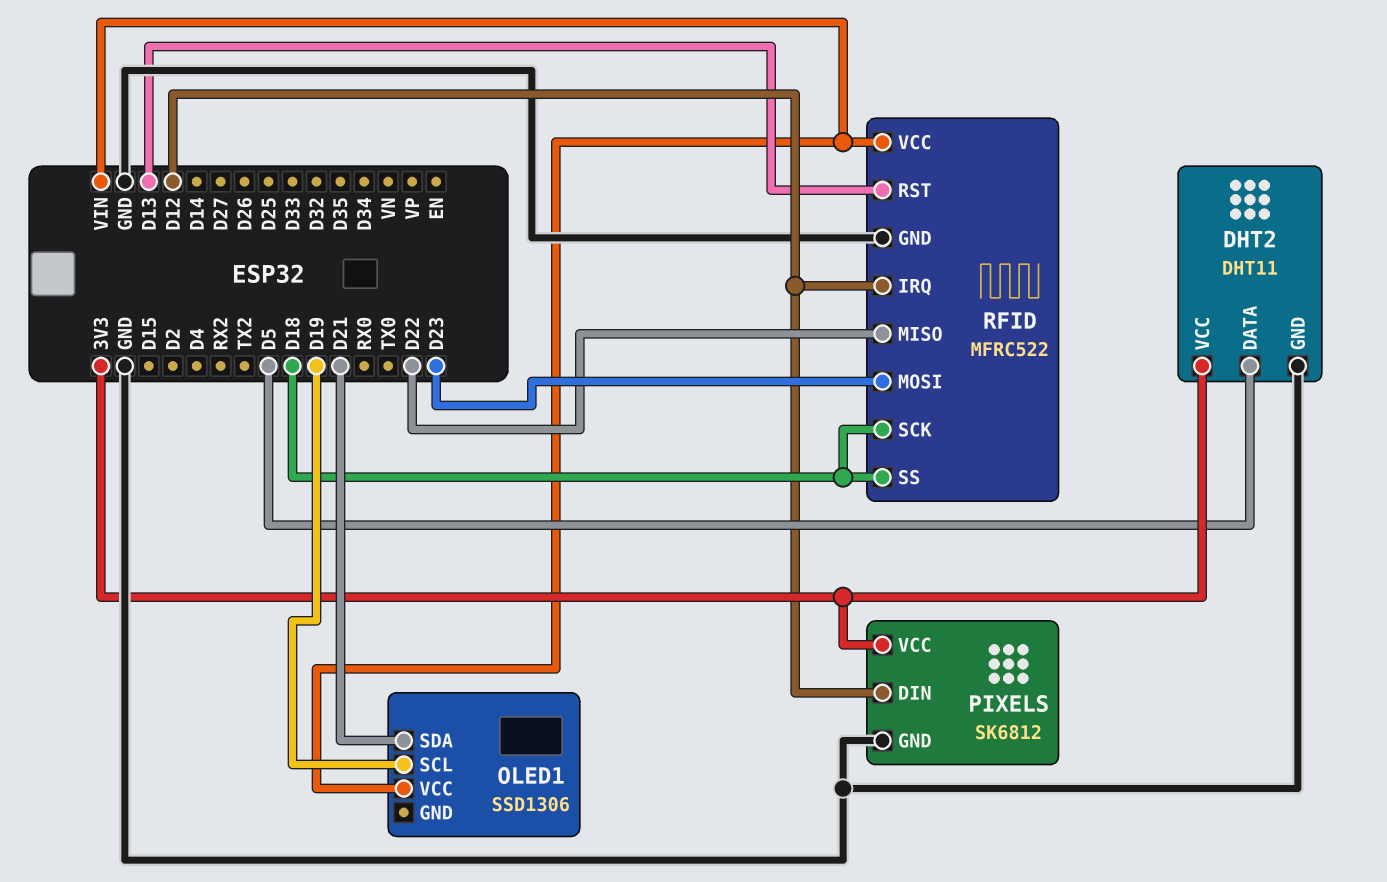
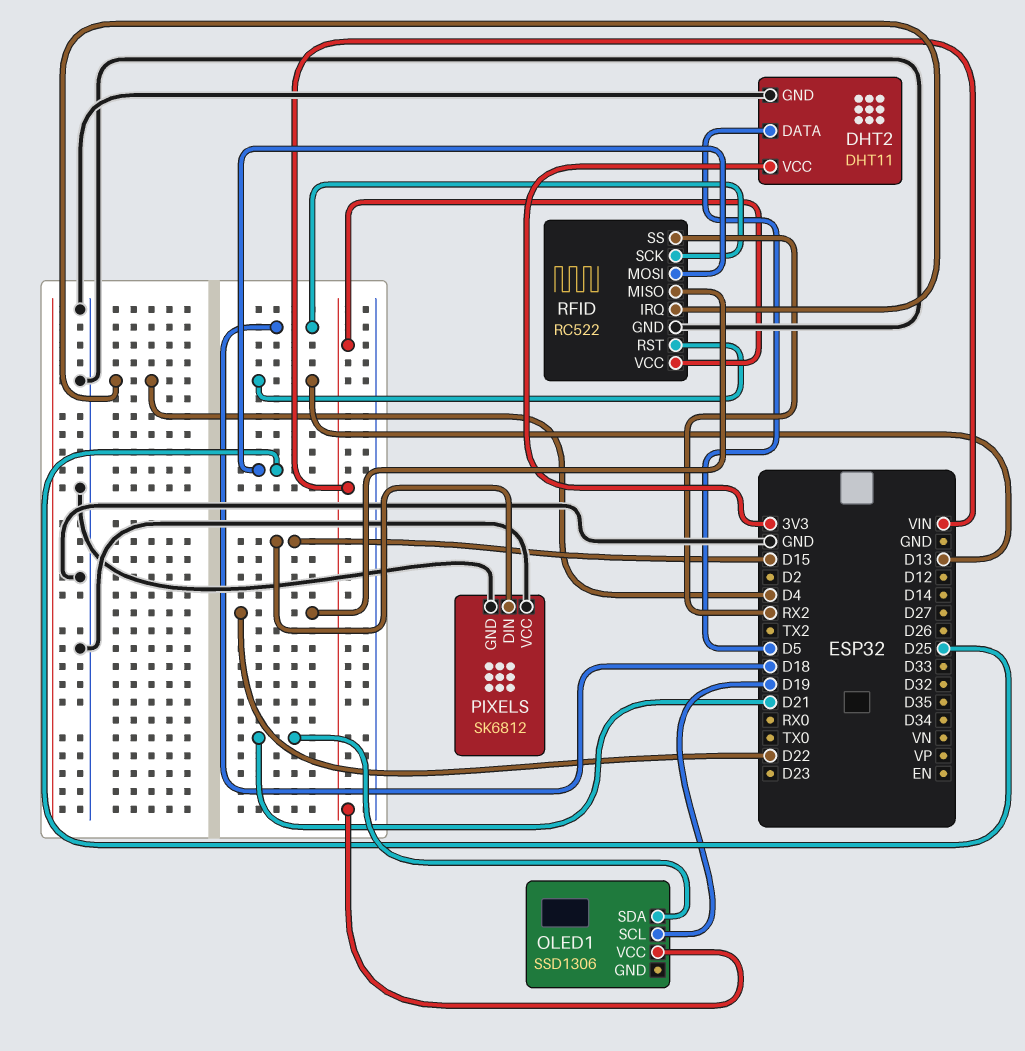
PIXELS pin DIN: D12 -> D15
PIXELS pin VCC: 3V3 -> GND
RFID: MFRC522 -> RC522
RFID pin IRQ: D12 -> D4
RFID pin MOSI: D23 -> D25
RFID pin SS: D18 -> RX2

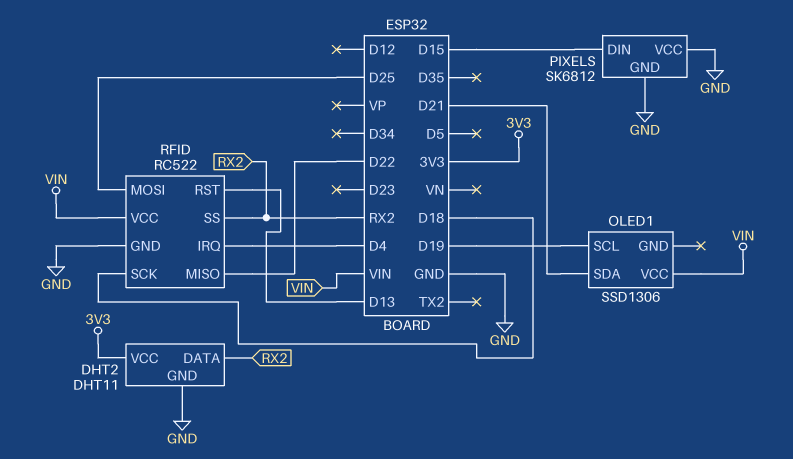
DHT2 pin DATA: D5 -> RX2

